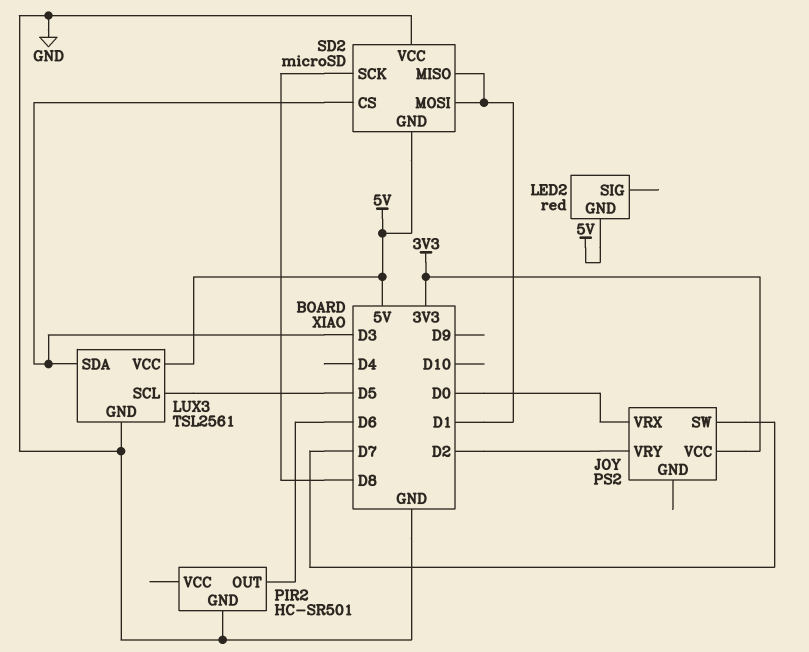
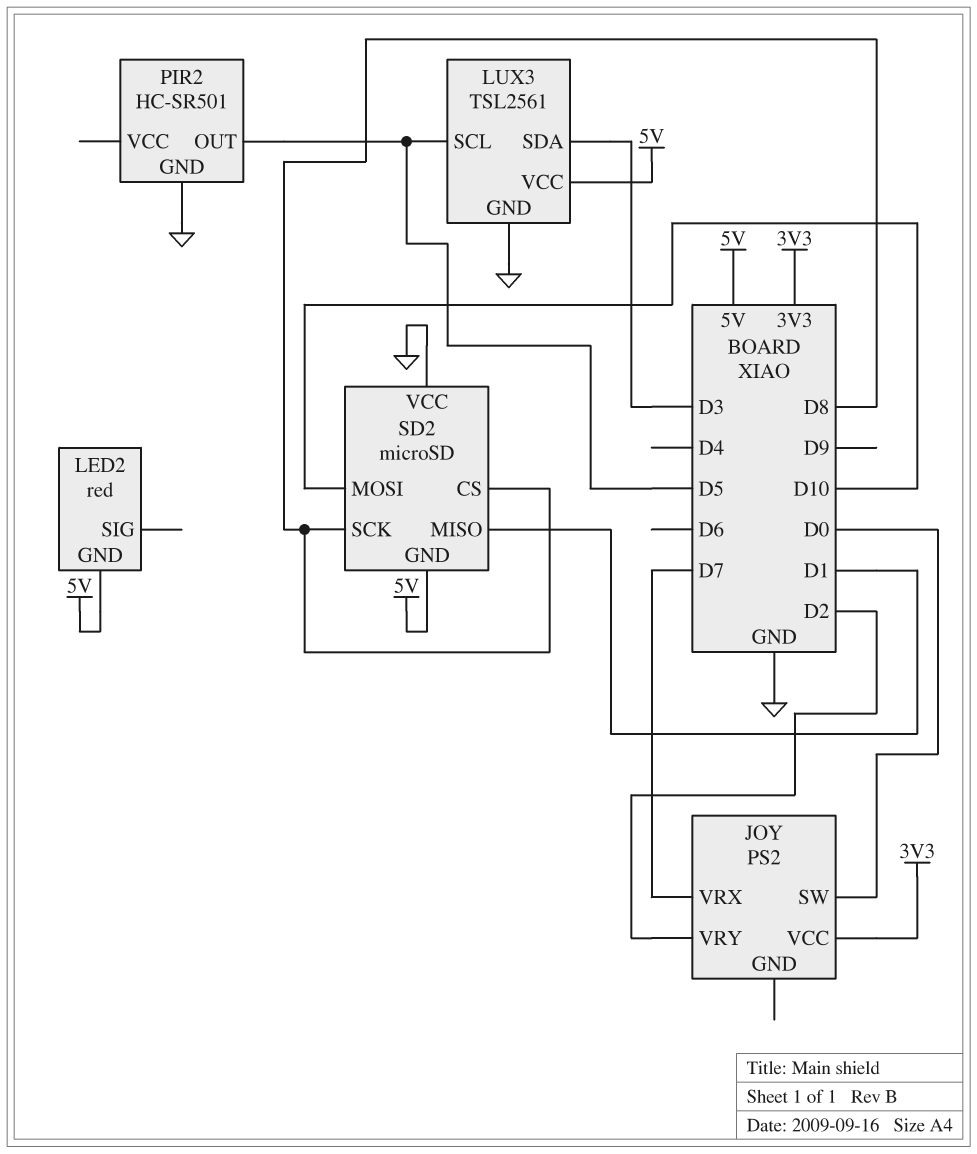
JOY pin SW: D7 -> D0
JOY pin VRX: D0 -> D7
PIR2 pin OUT: D6 -> D5
SD2 pin CS: D3 -> D8
SD2 pin MOSI: D1 -> D10

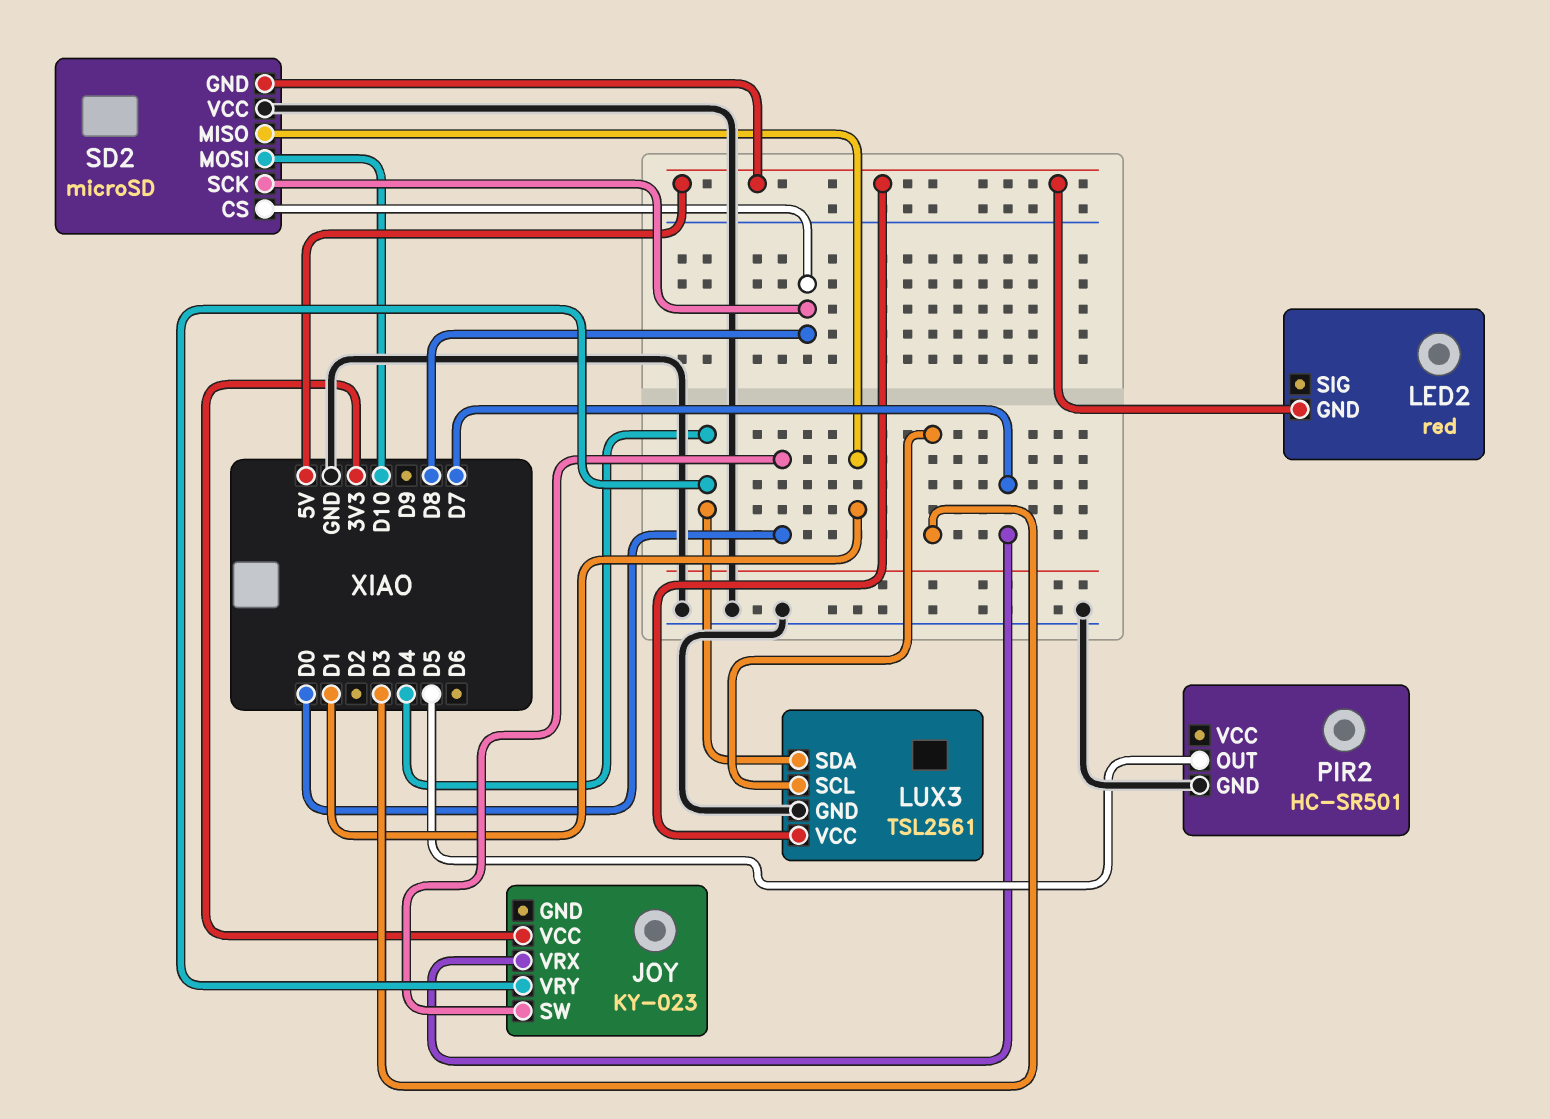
JOY: PS2 -> KY-023
JOY pin VRY: D2 -> D4
LUX3 pin SCL: D5 -> D3
LUX3 pin SDA: D3 -> D4

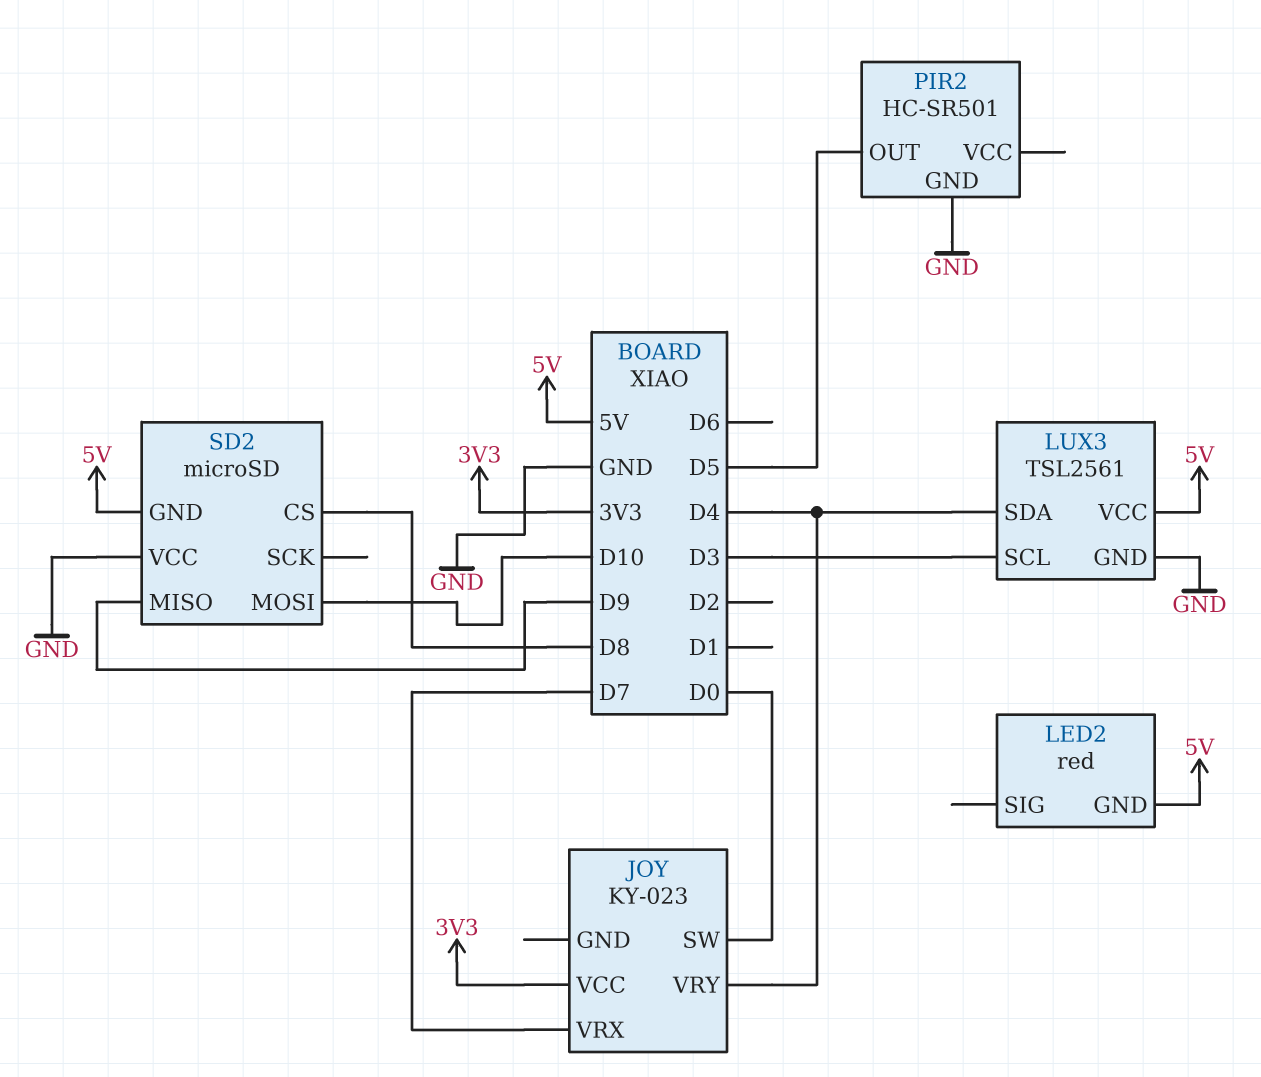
SD2 pin MISO: D1 -> D9
SD2 pin SCK: D8 -> none

